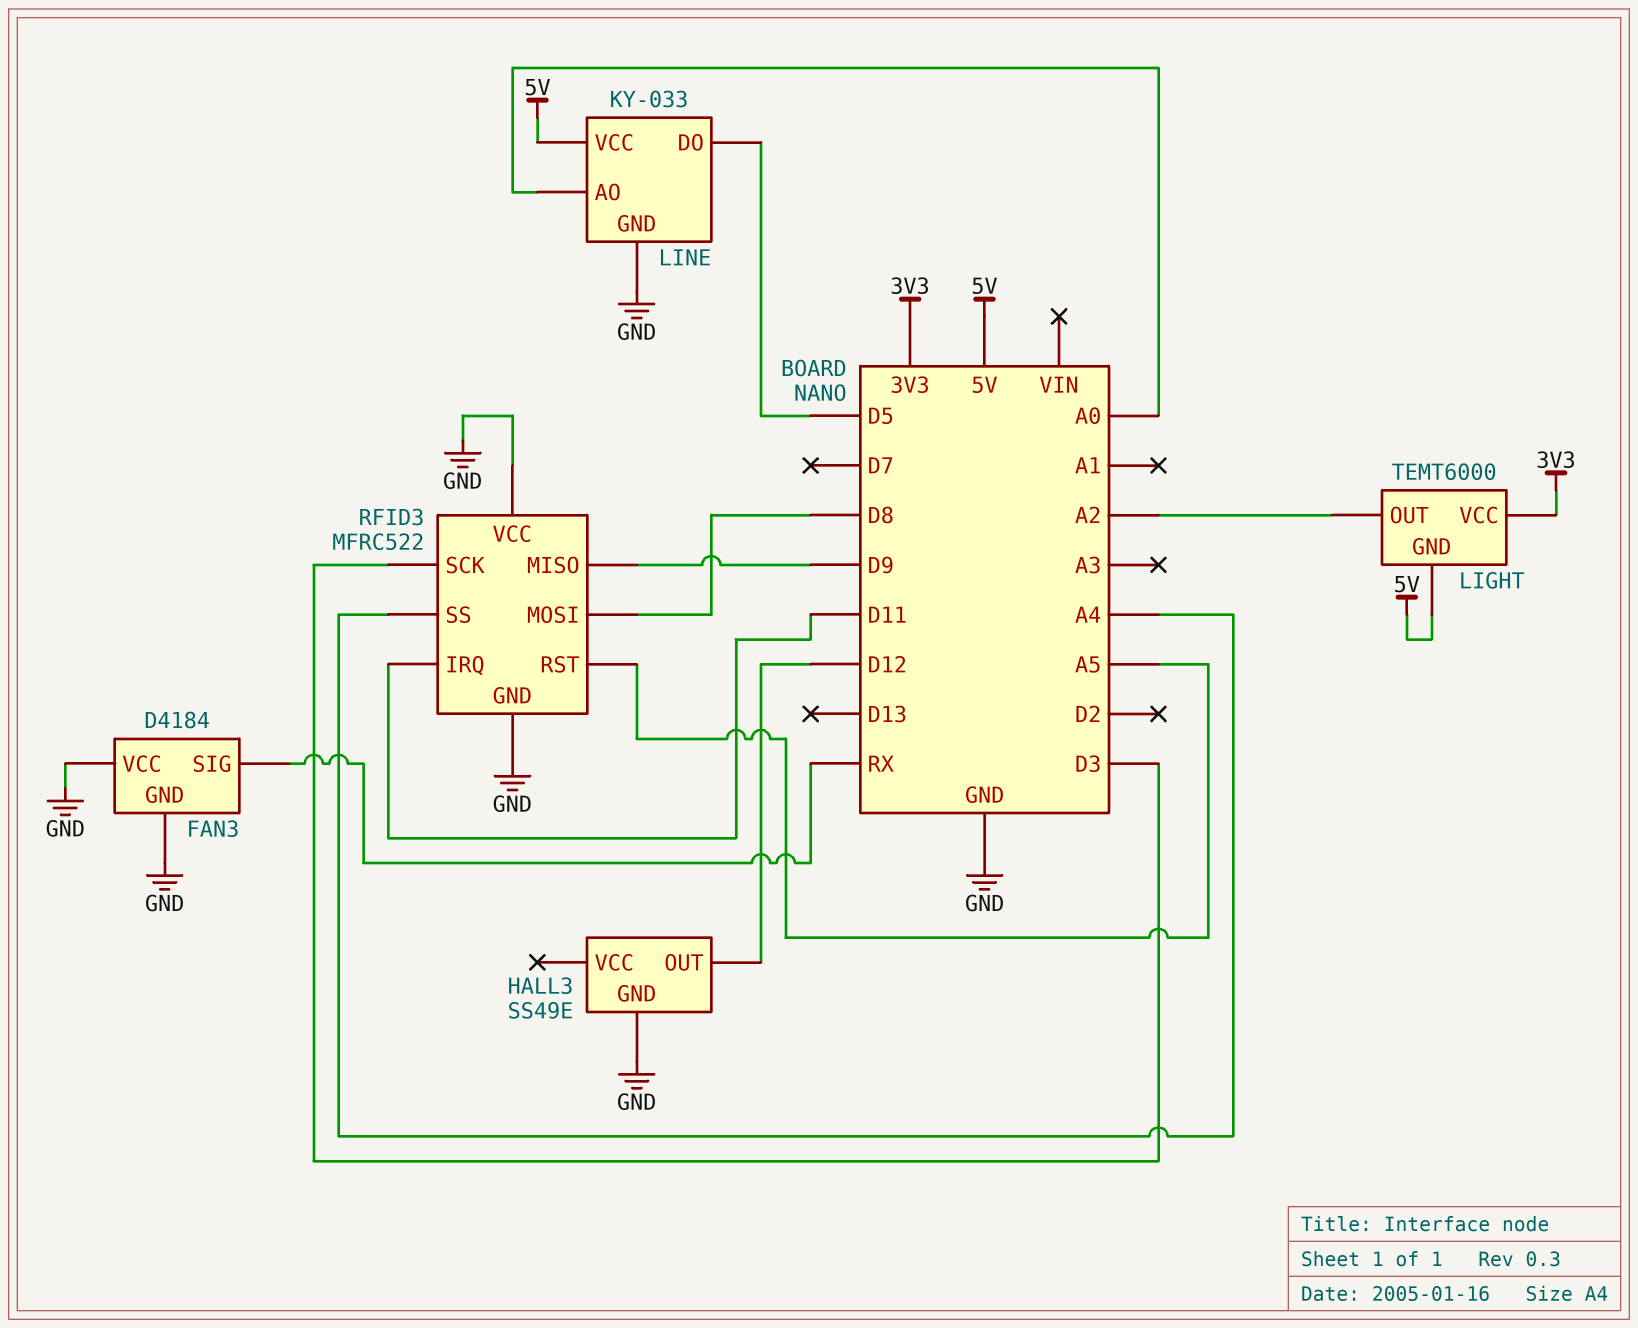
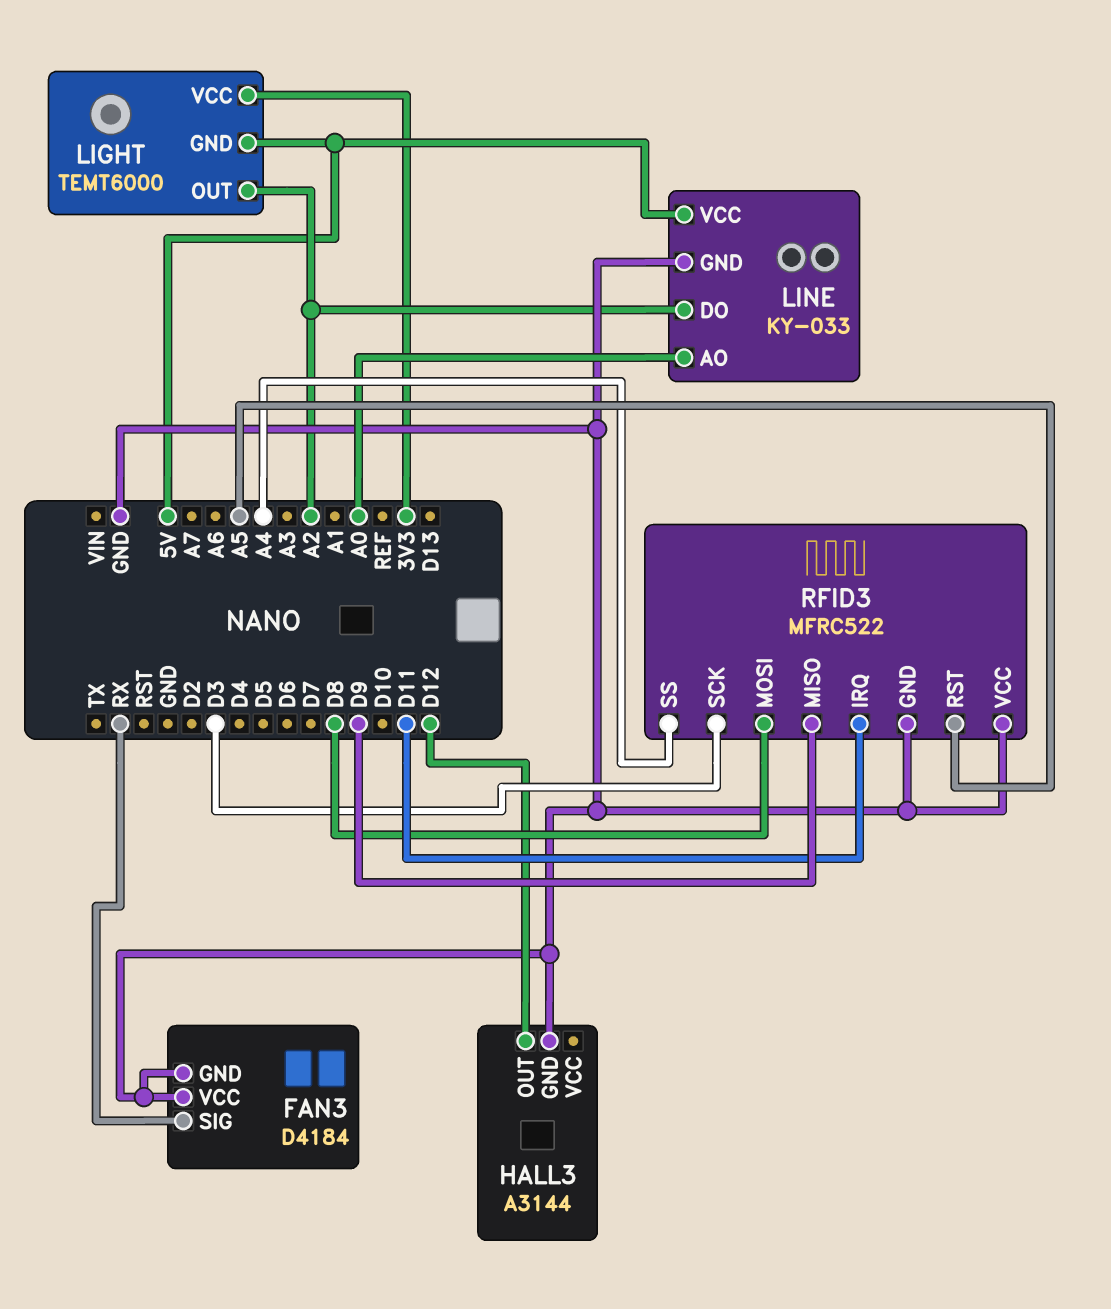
HALL3: SS49E -> A3144
LINE pin DO: D5 -> A2

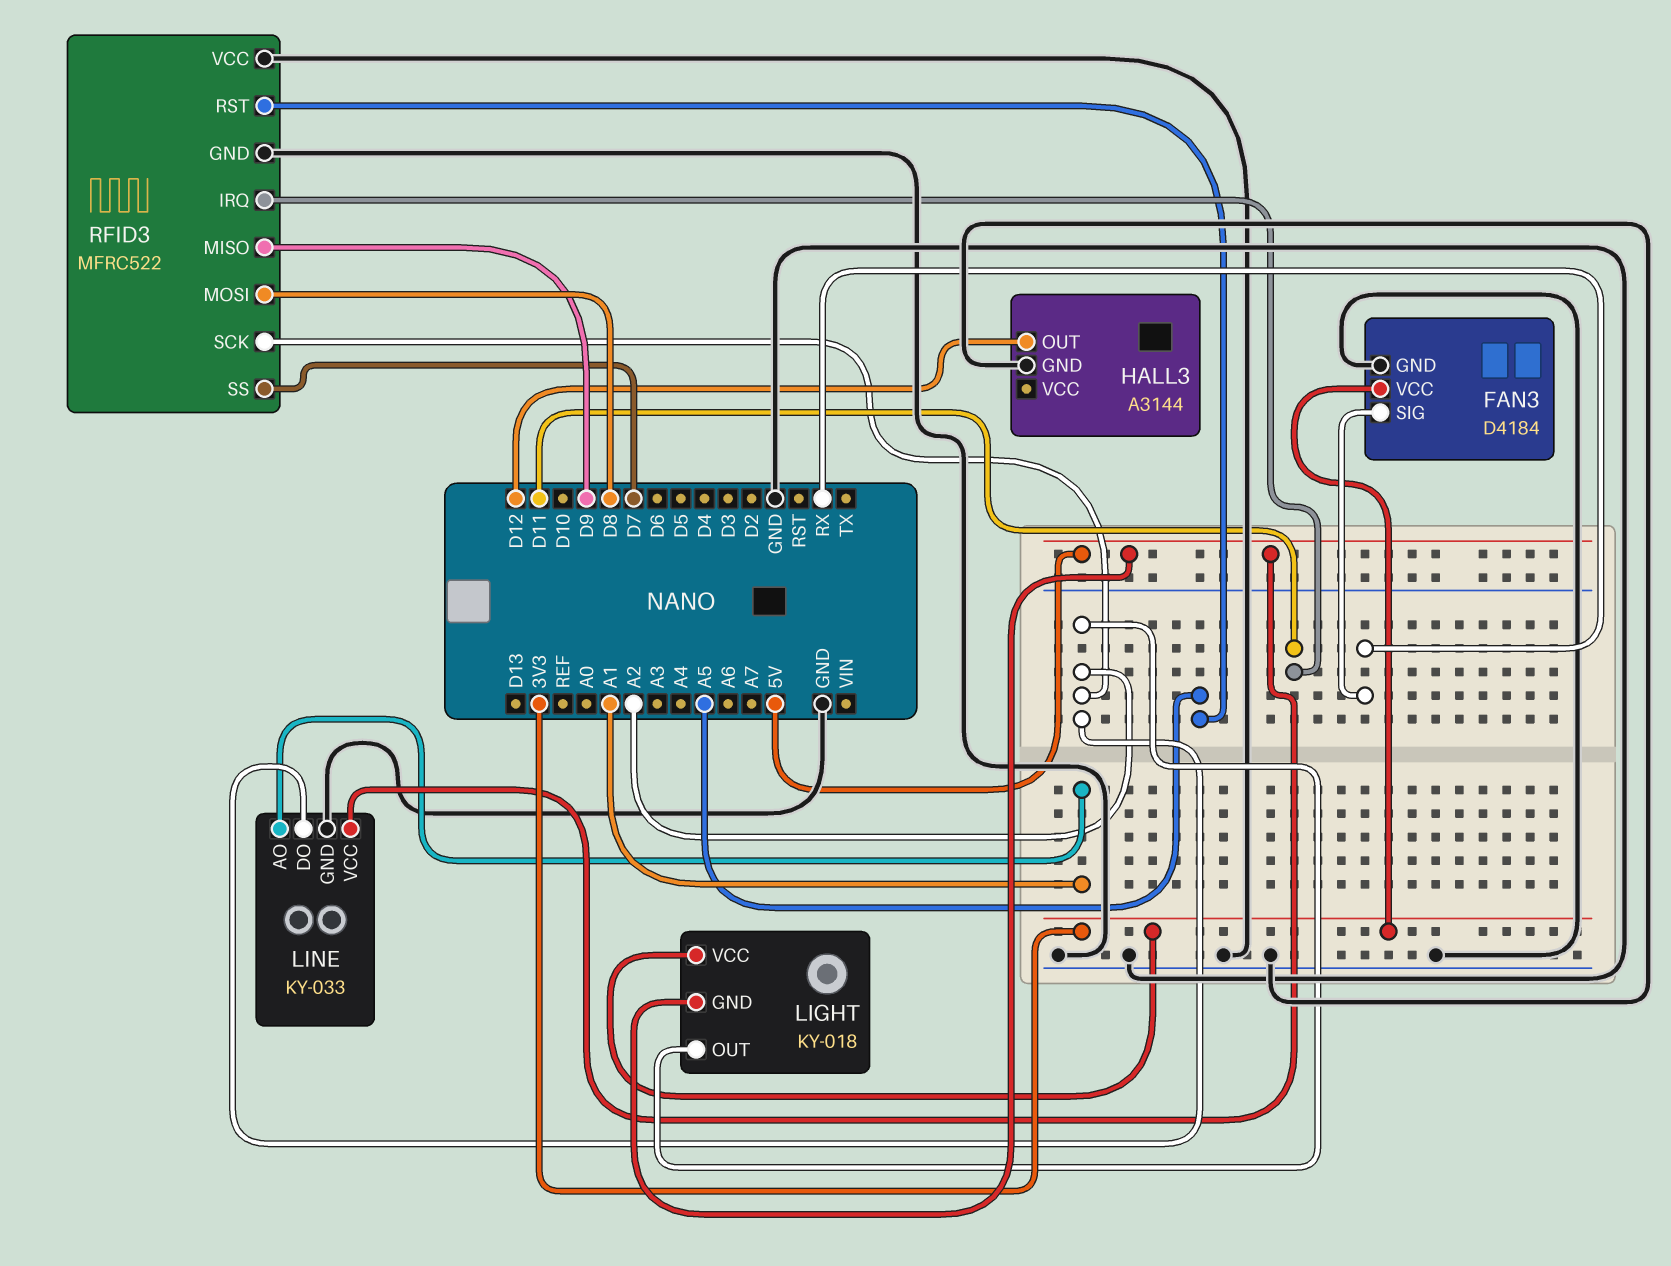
FAN3 pin VCC: GND -> 3V3
LIGHT: TEMT6000 -> KY-018
LINE pin AO: A0 -> A1
RFID3 pin SCK: D3 -> A2
RFID3 pin SS: A4 -> D7

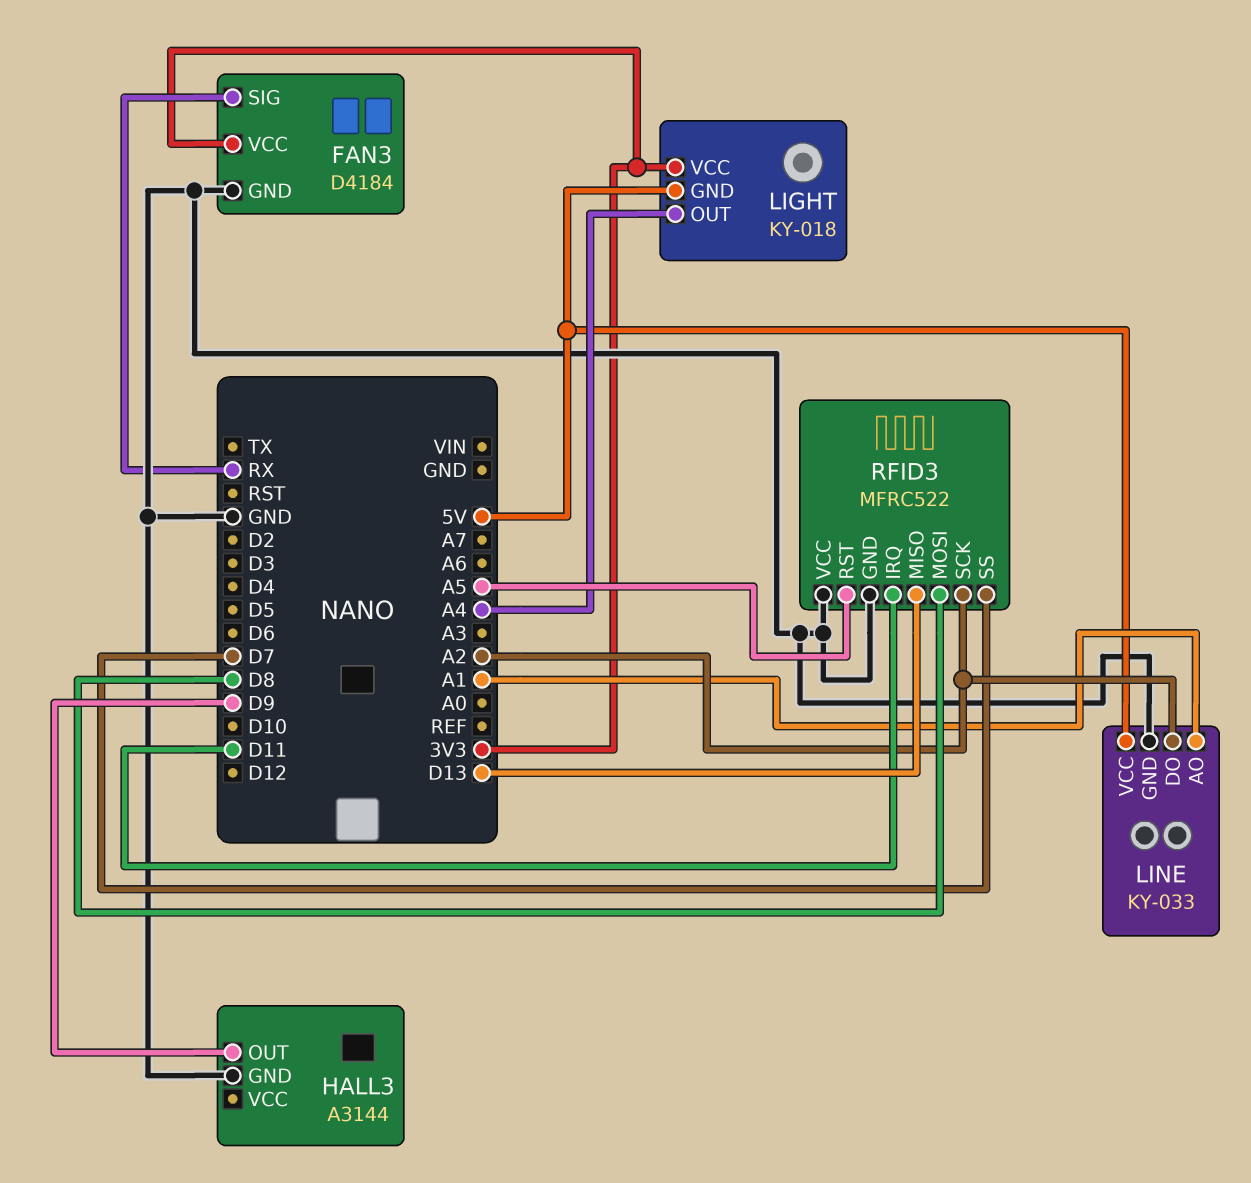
HALL3 pin OUT: D12 -> D9
LIGHT pin OUT: A2 -> A4
RFID3 pin MISO: D9 -> D13

